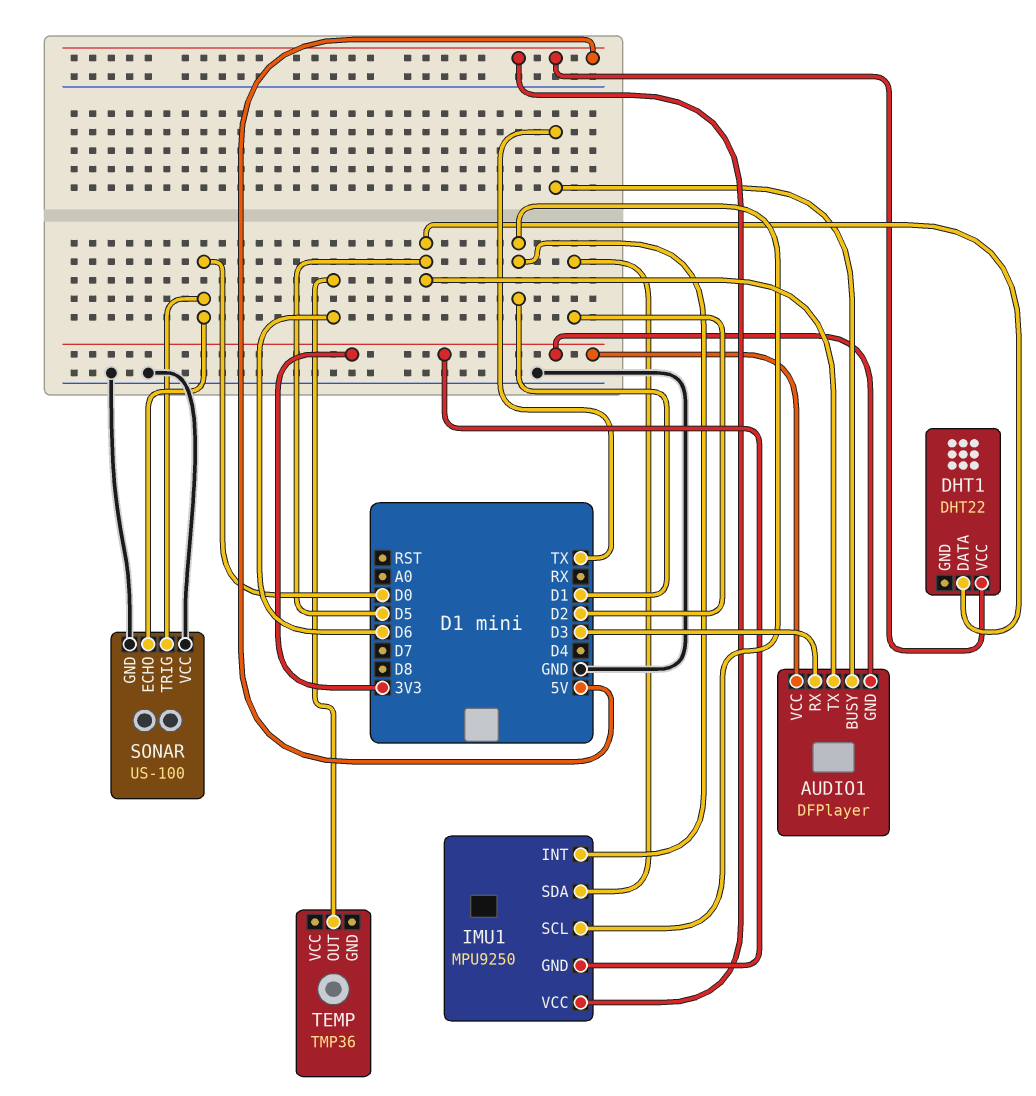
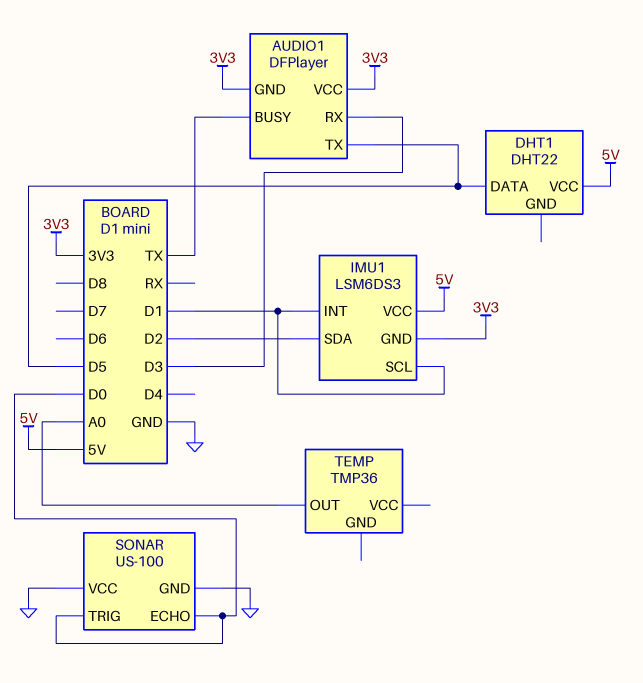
IMU1: MPU9250 -> LSM6DS3
TEMP pin OUT: D6 -> A0

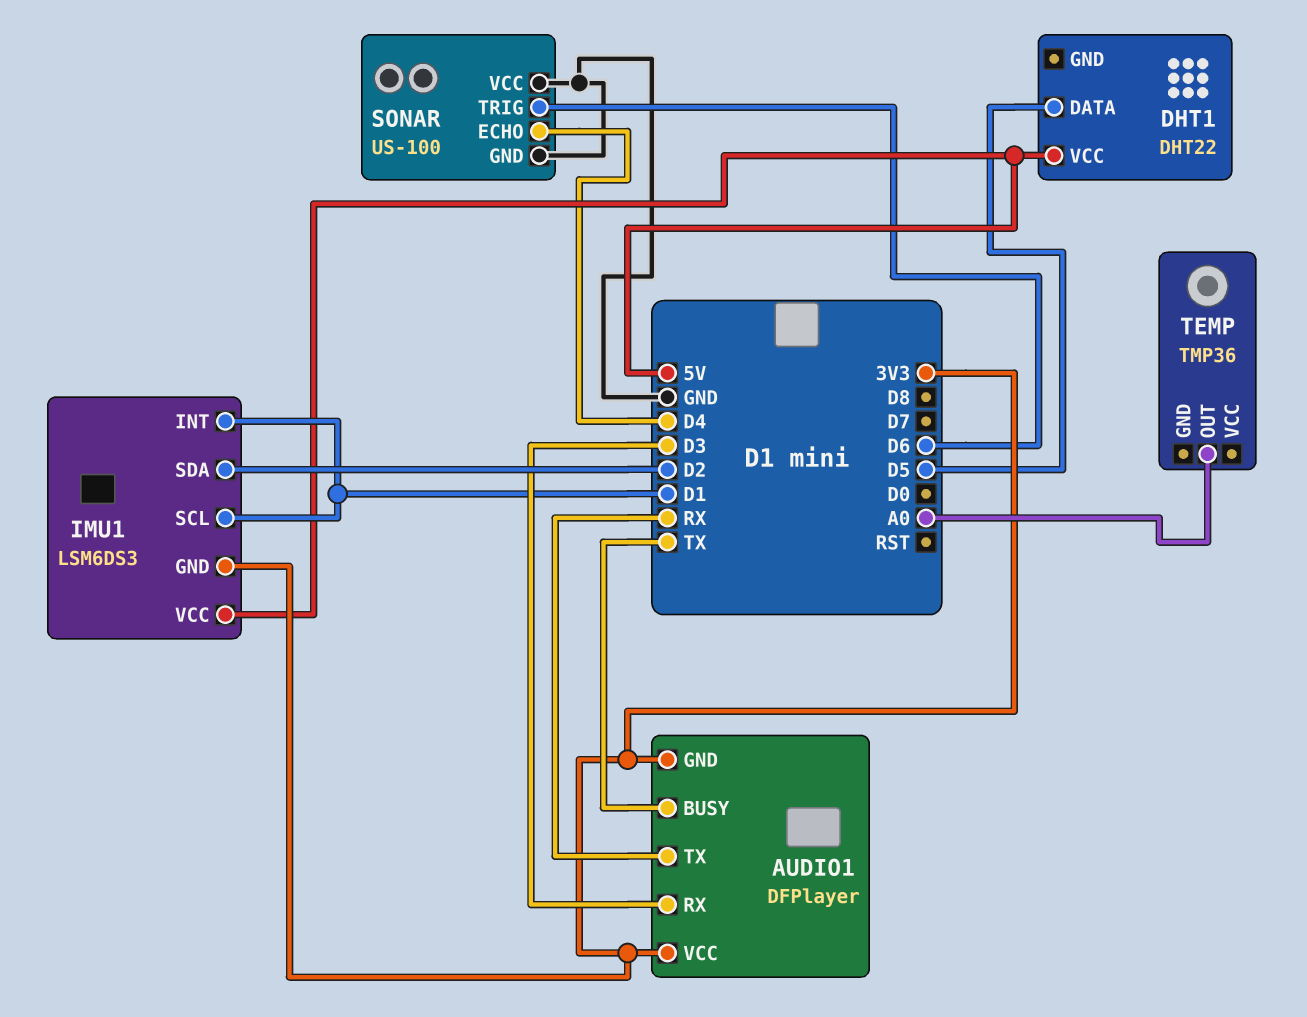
AUDIO1 pin TX: D5 -> RX
SONAR pin ECHO: D0 -> D4
SONAR pin TRIG: D0 -> D6

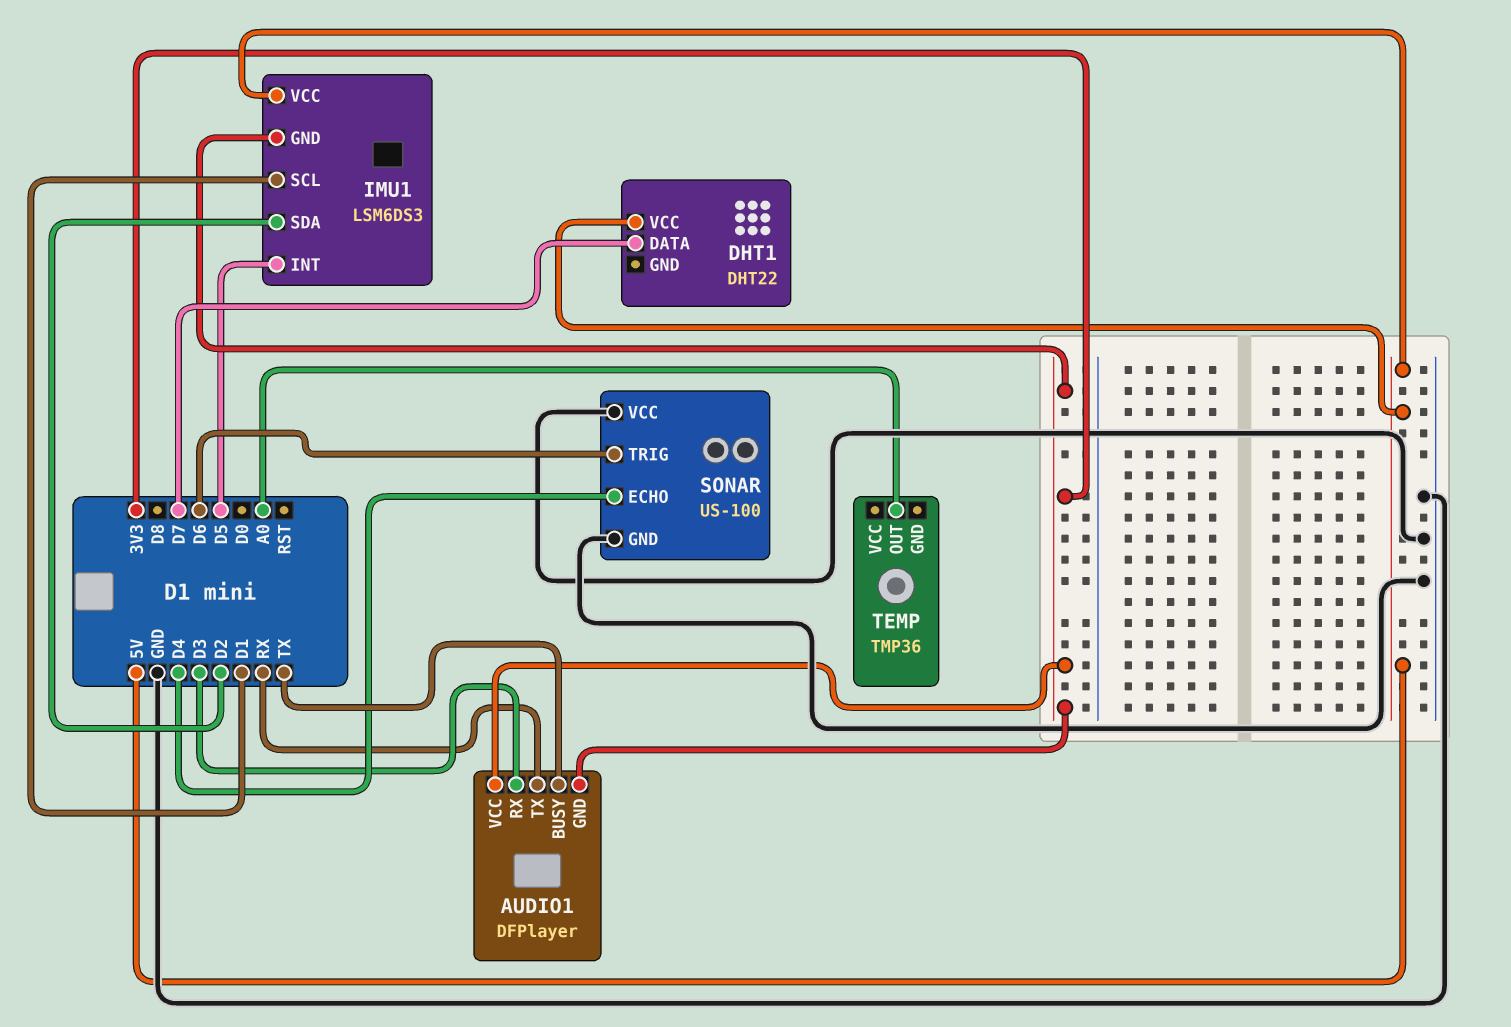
DHT1 pin DATA: D5 -> D7
IMU1 pin INT: D1 -> D5

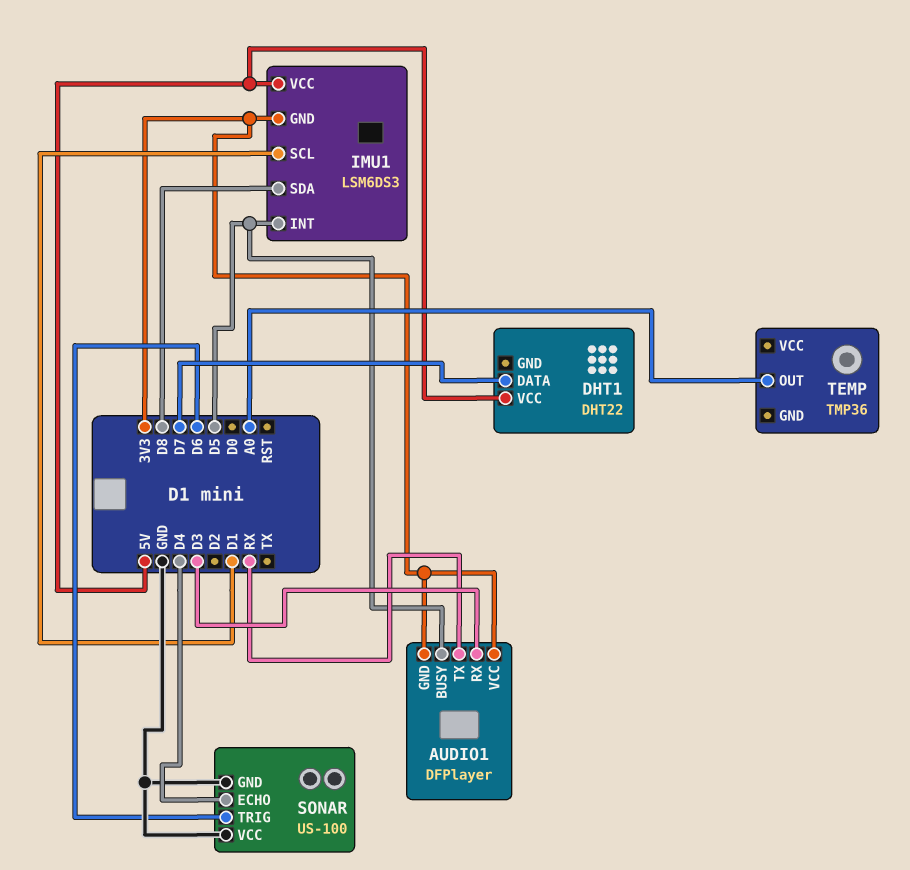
AUDIO1 pin BUSY: TX -> D5
IMU1 pin SDA: D2 -> D8

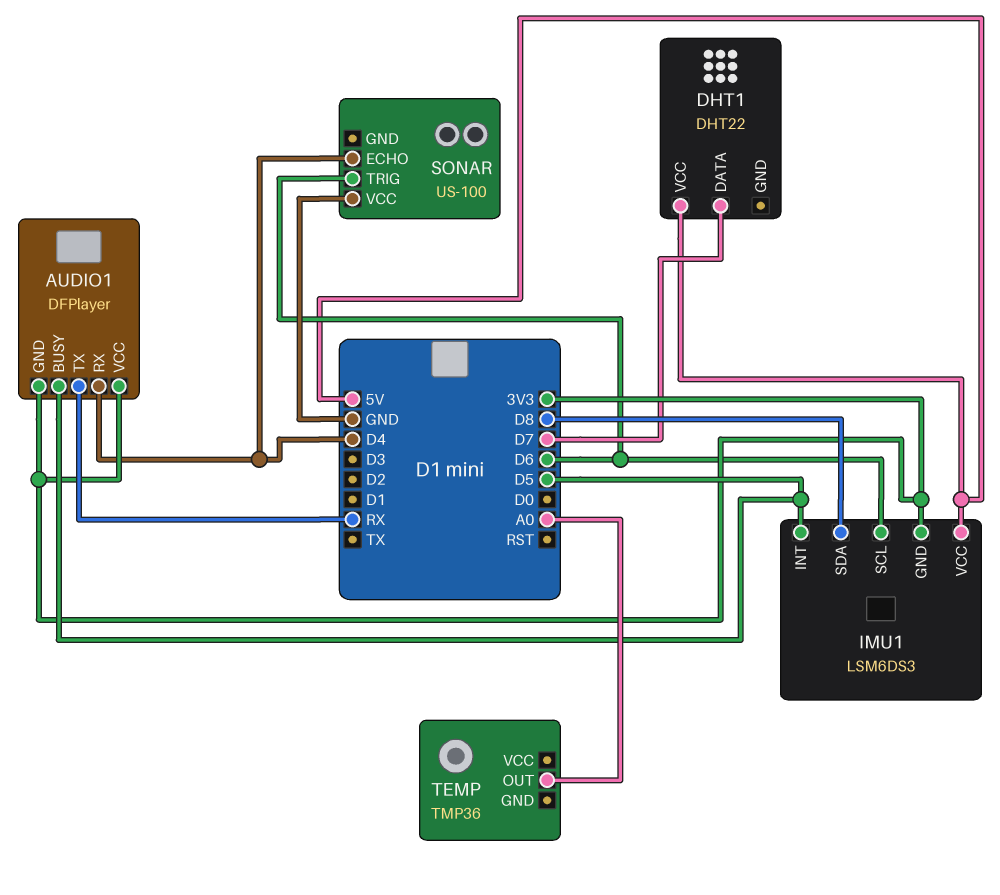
AUDIO1 pin RX: D3 -> D4
IMU1 pin SCL: D1 -> D6
SONAR pin GND: GND -> none

